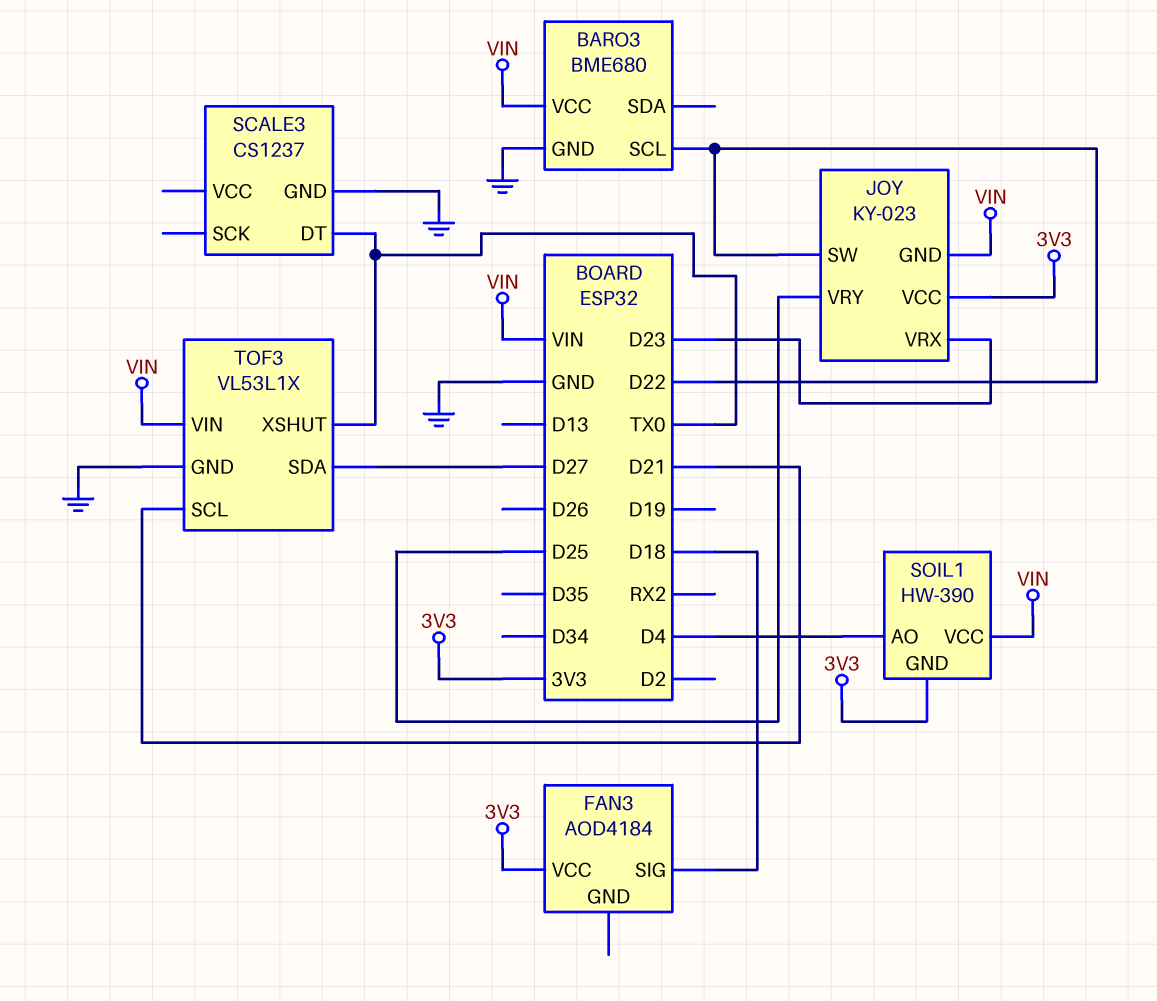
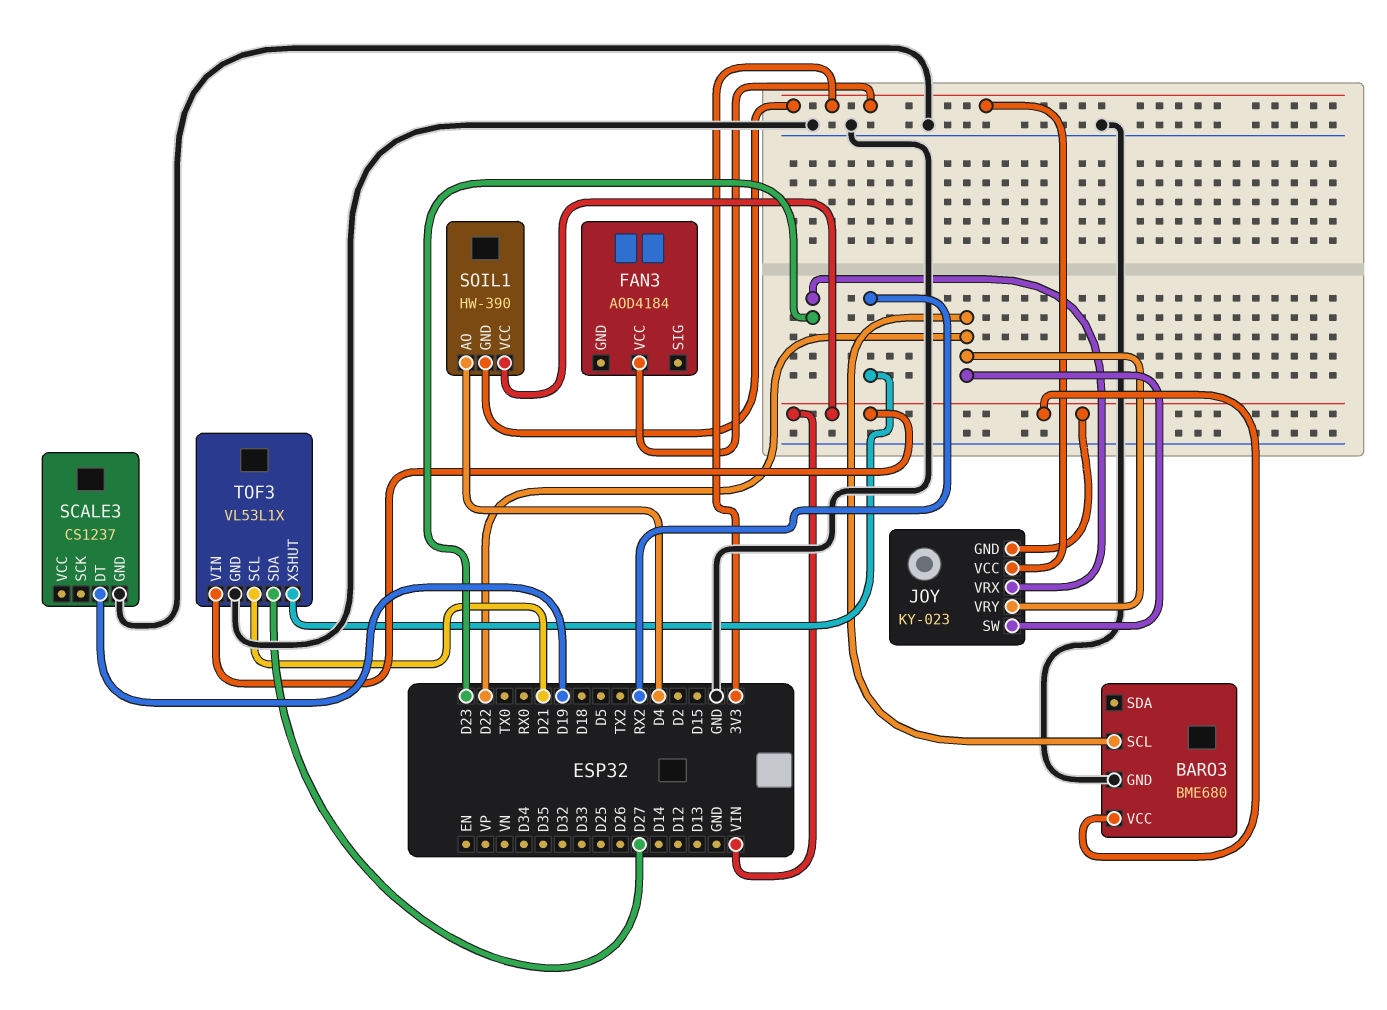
FAN3 pin SIG: D18 -> none
JOY pin VRY: D25 -> D22
SCALE3 pin DT: TX0 -> D19
TOF3 pin XSHUT: TX0 -> RX2

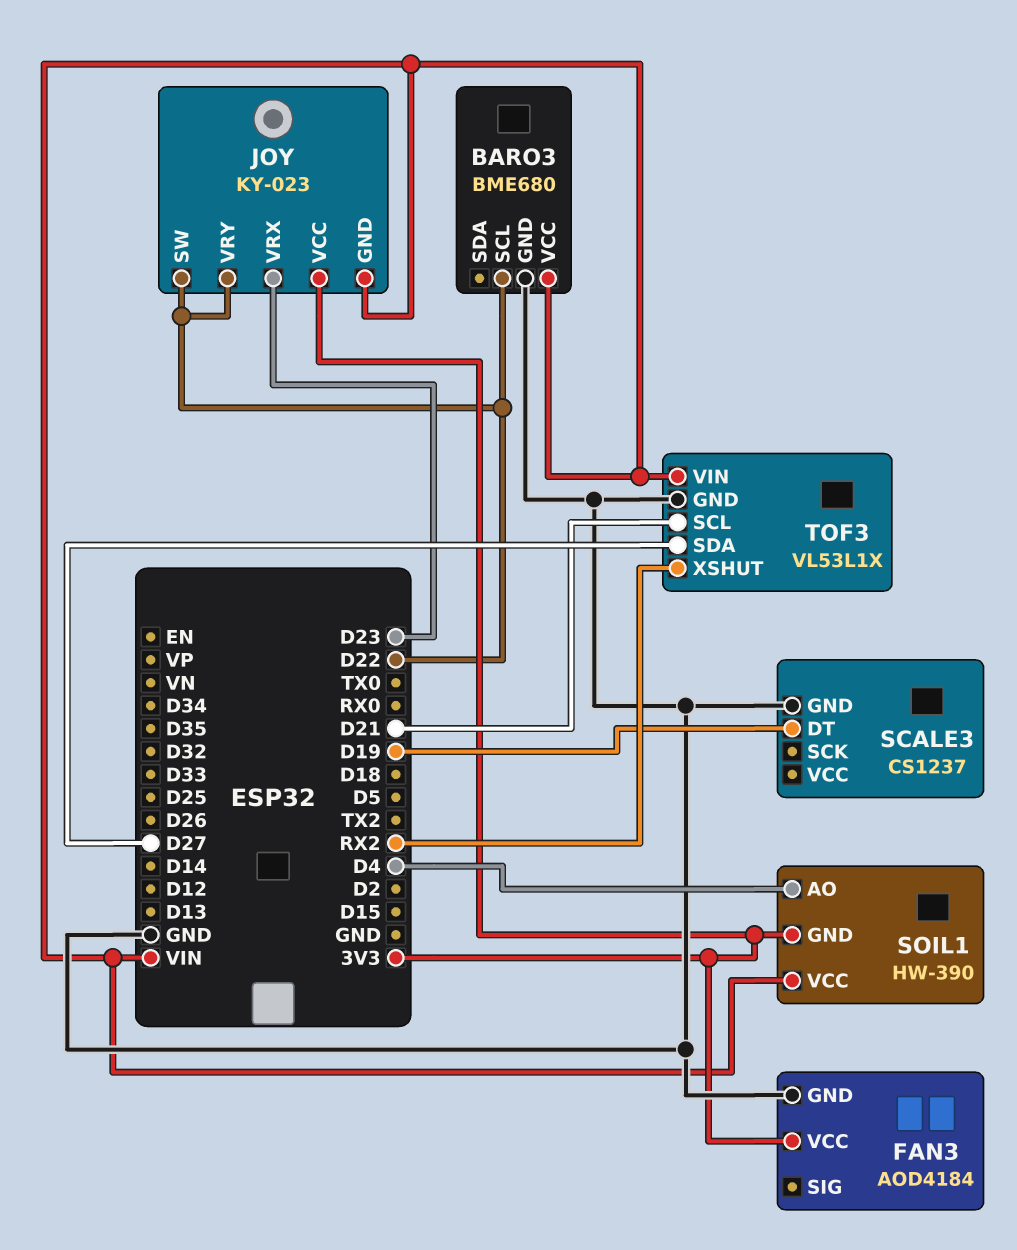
FAN3 pin GND: none -> GND

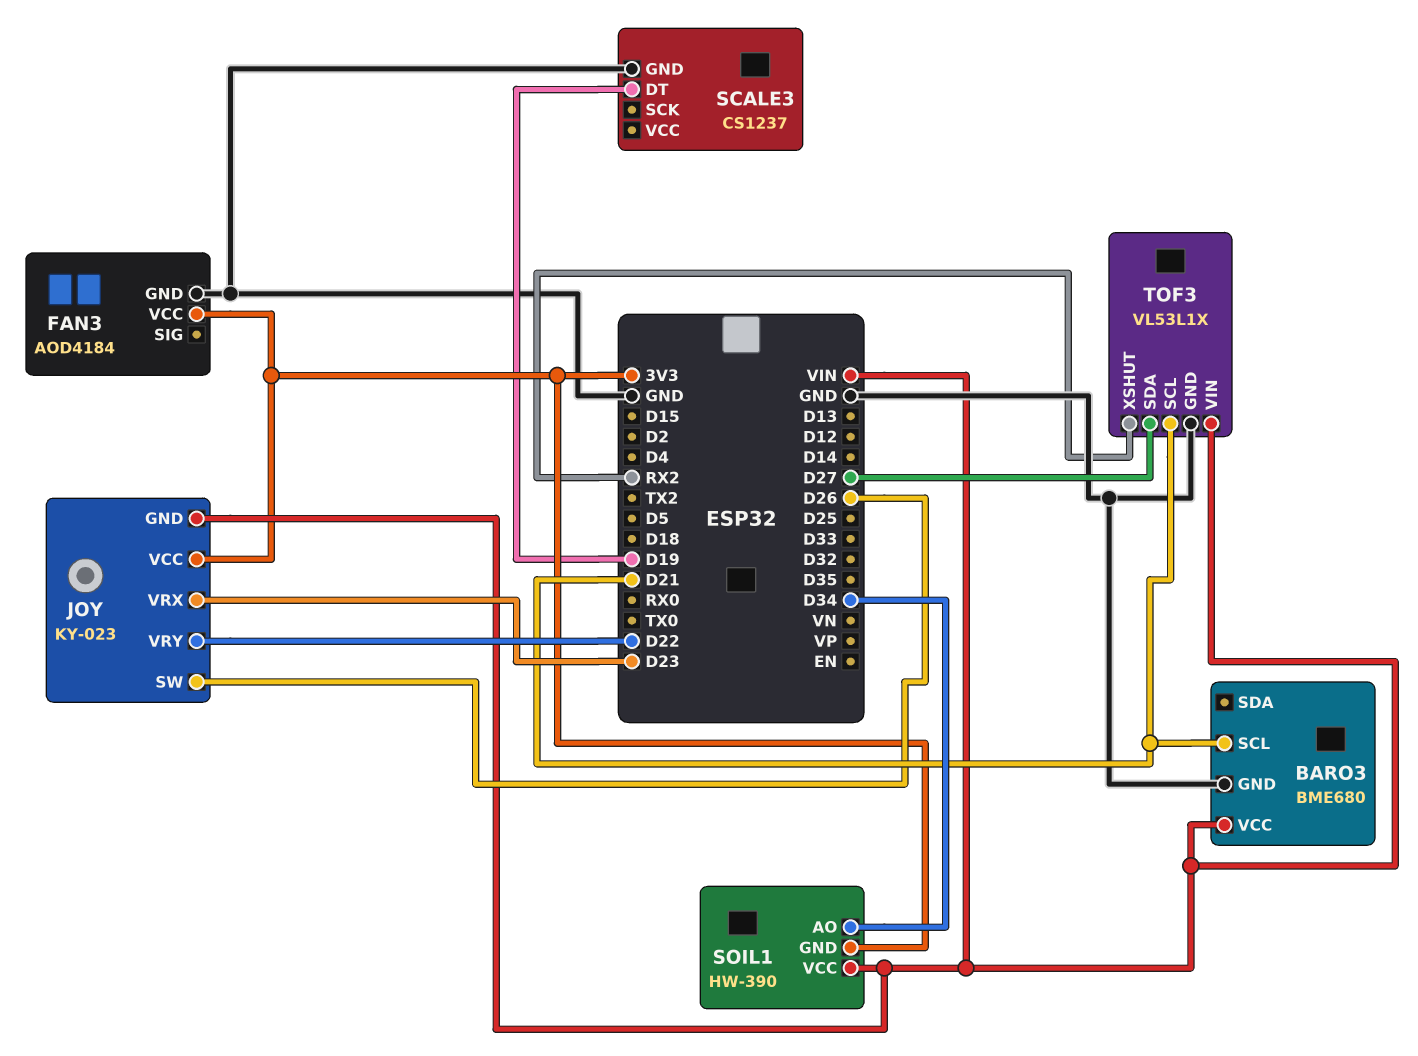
BARO3 pin SCL: D22 -> D21
JOY pin SW: D22 -> D26
SOIL1 pin AO: D4 -> D34

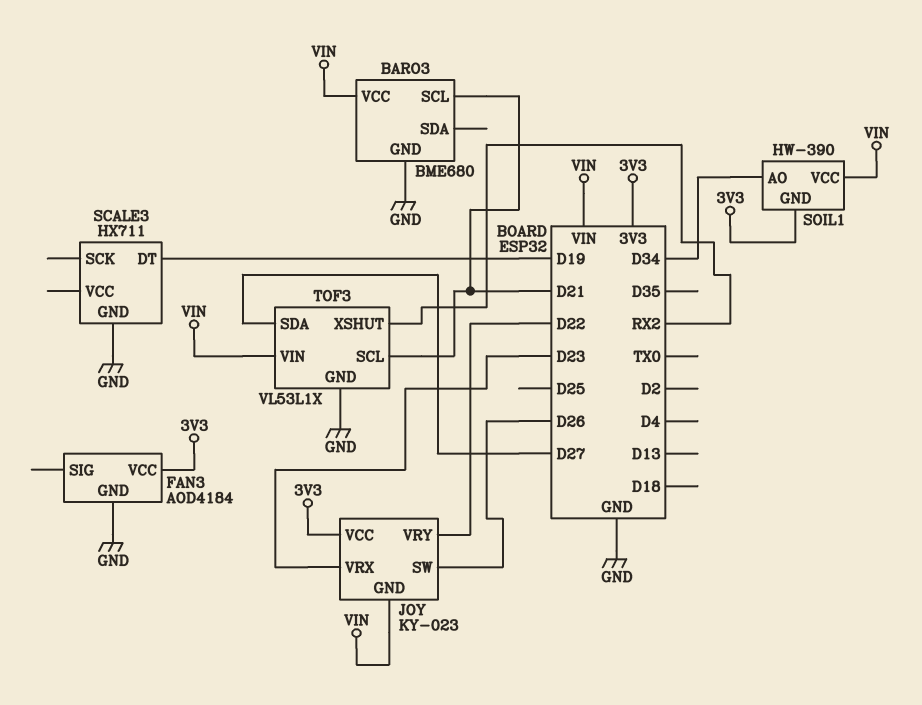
SCALE3: CS1237 -> HX711

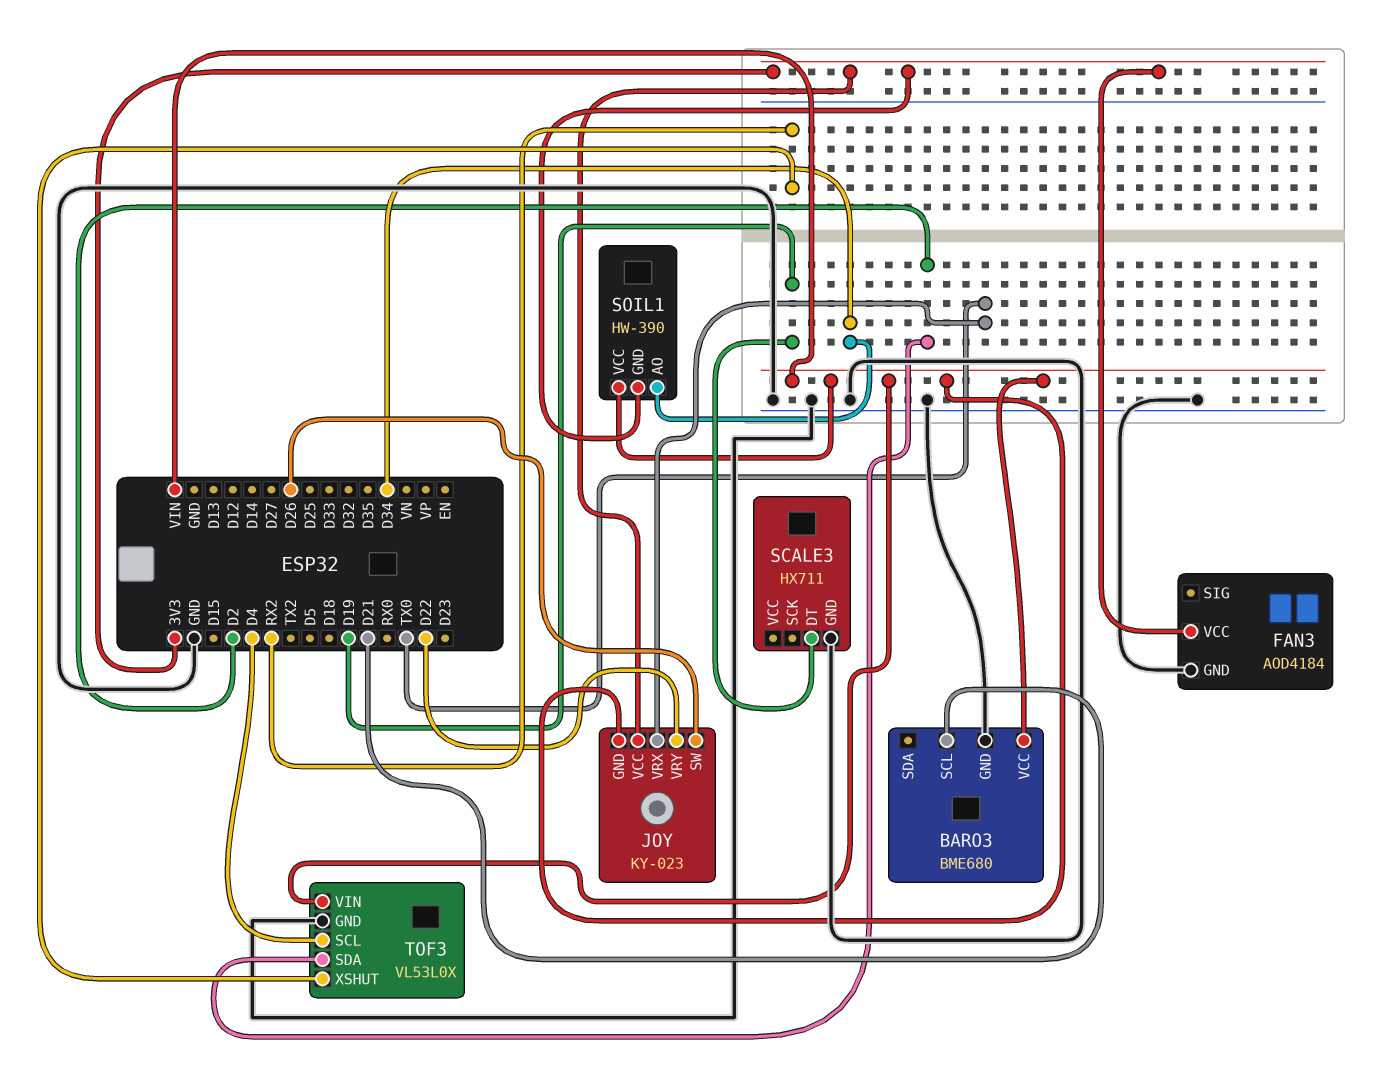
JOY pin VRX: D23 -> TX0
TOF3: VL53L1X -> VL53L0X
TOF3 pin SCL: D21 -> D4
TOF3 pin SDA: D27 -> D2

